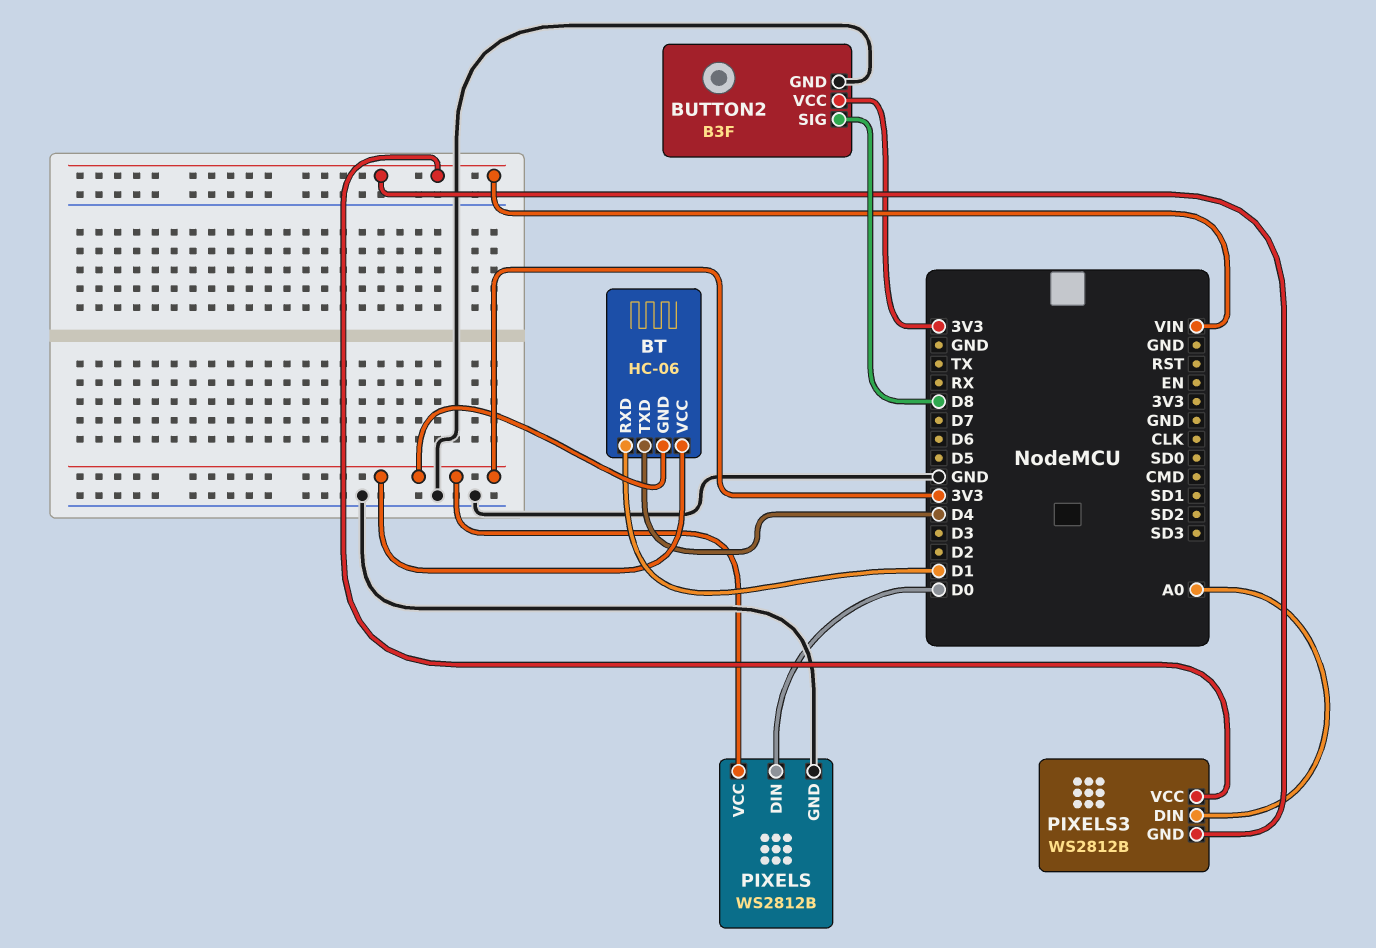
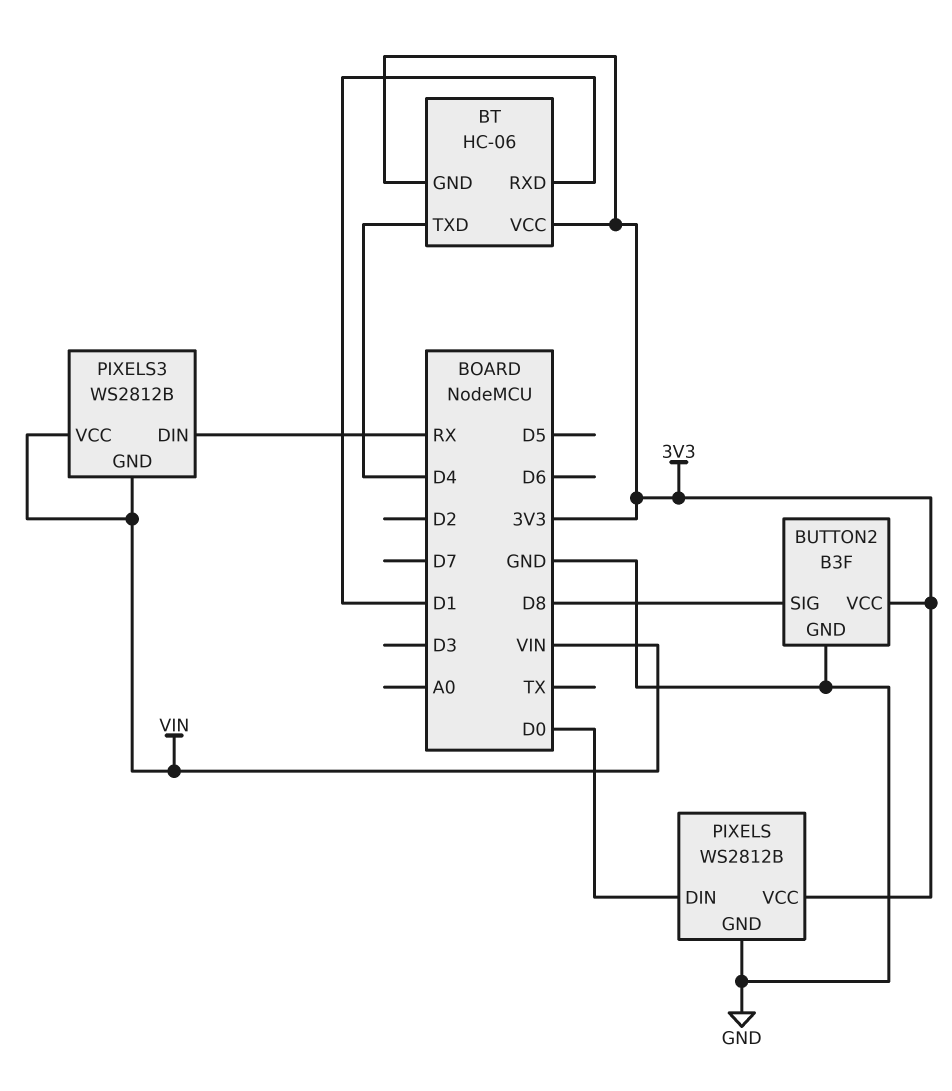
PIXELS3 pin DIN: A0 -> RX

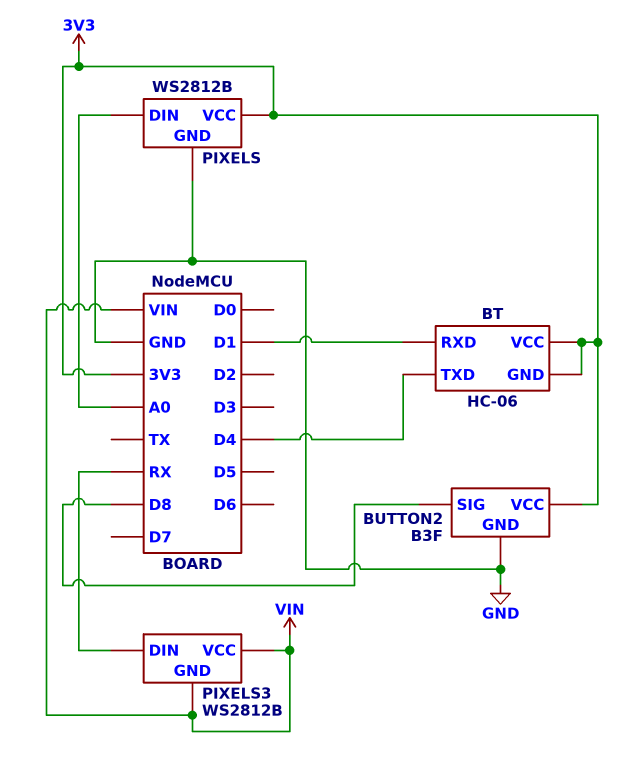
PIXELS pin DIN: D0 -> A0

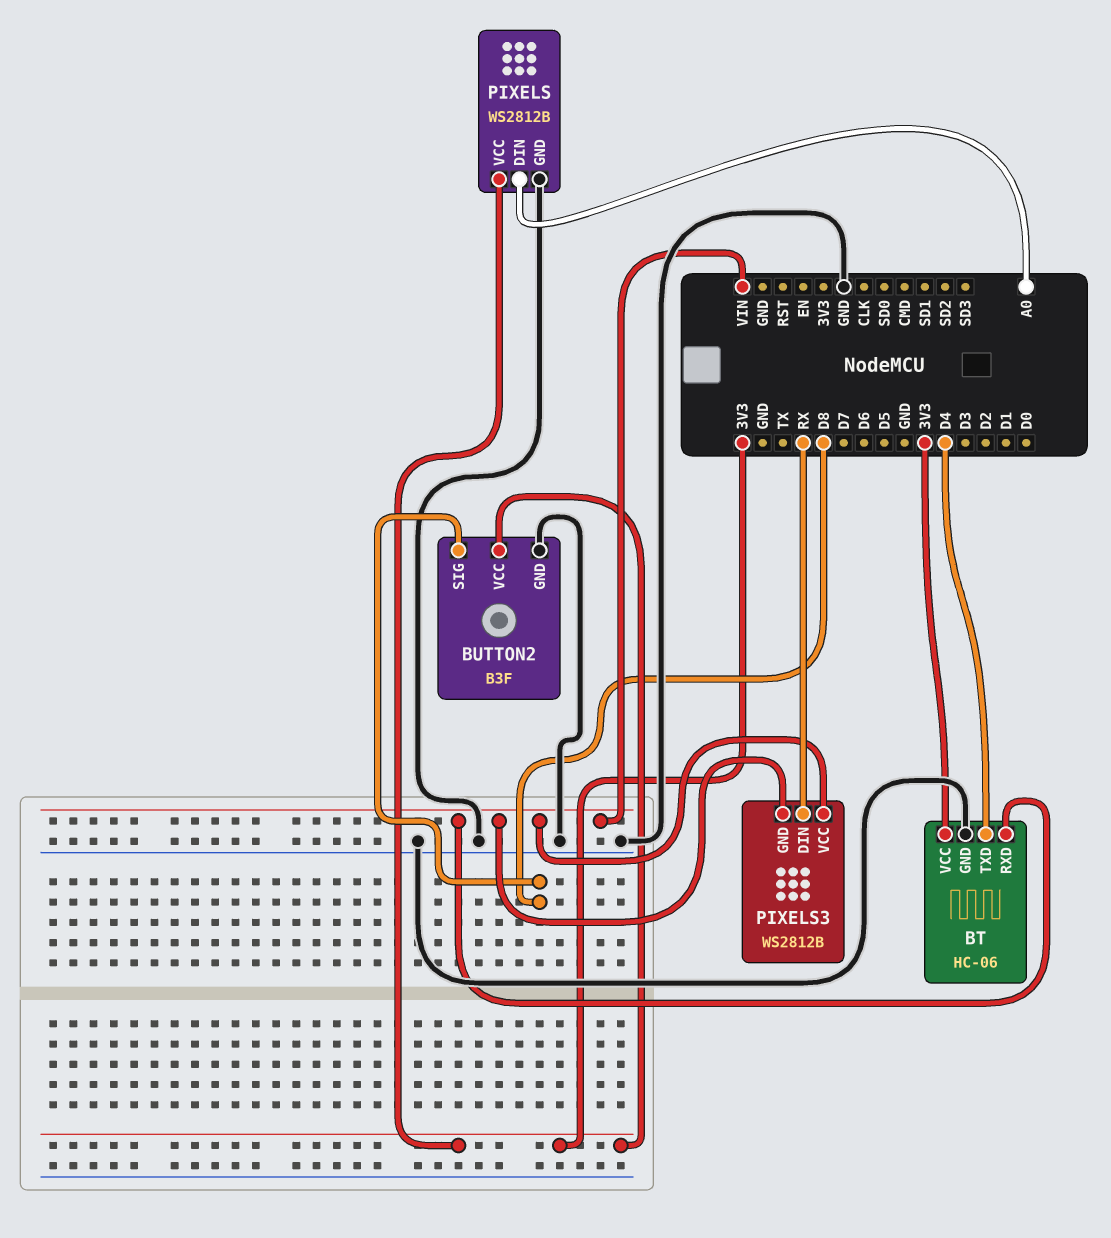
BT pin GND: 3V3 -> GND
BT pin RXD: D1 -> VIN

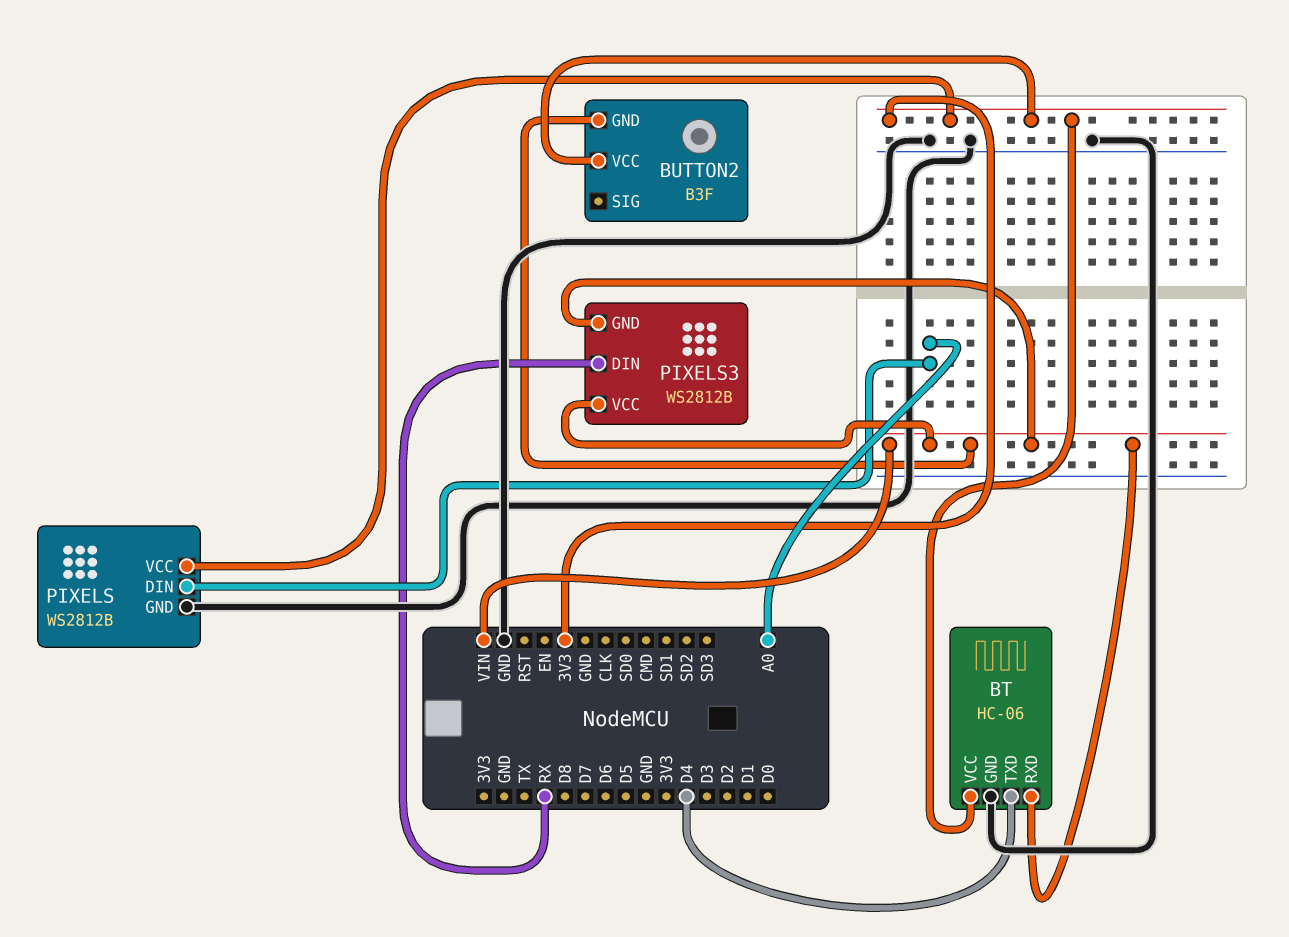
BUTTON2 pin GND: GND -> VIN
BUTTON2 pin SIG: D8 -> none

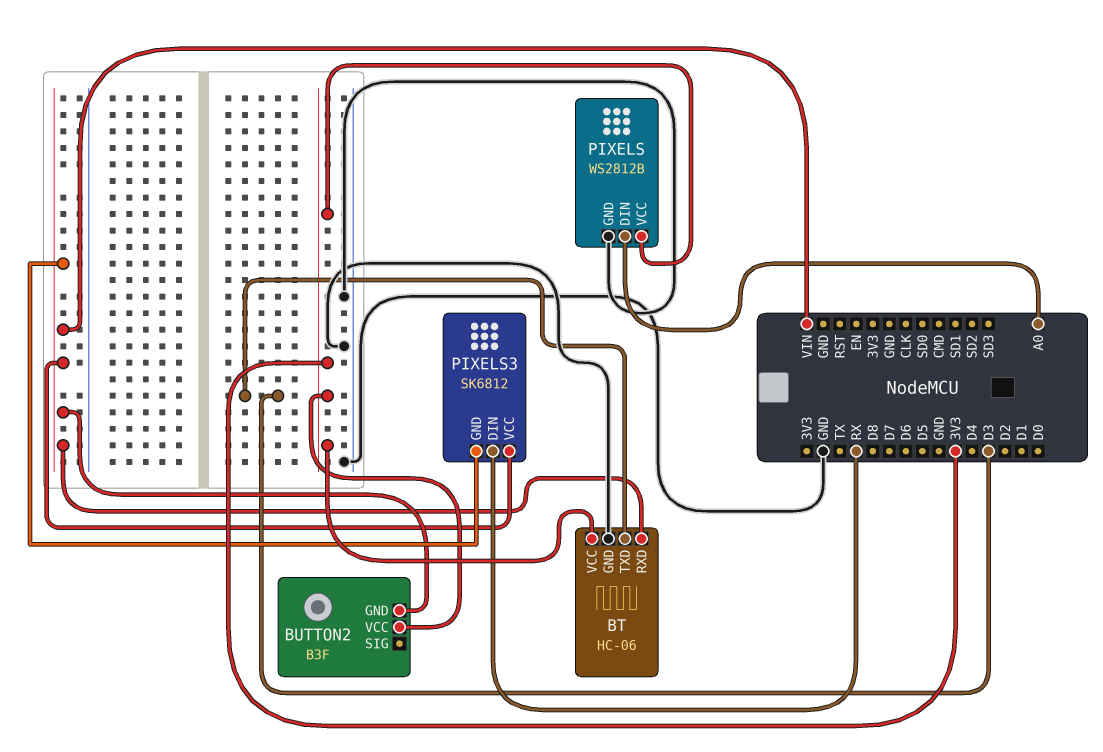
BT pin TXD: D4 -> D3
PIXELS3: WS2812B -> SK6812

